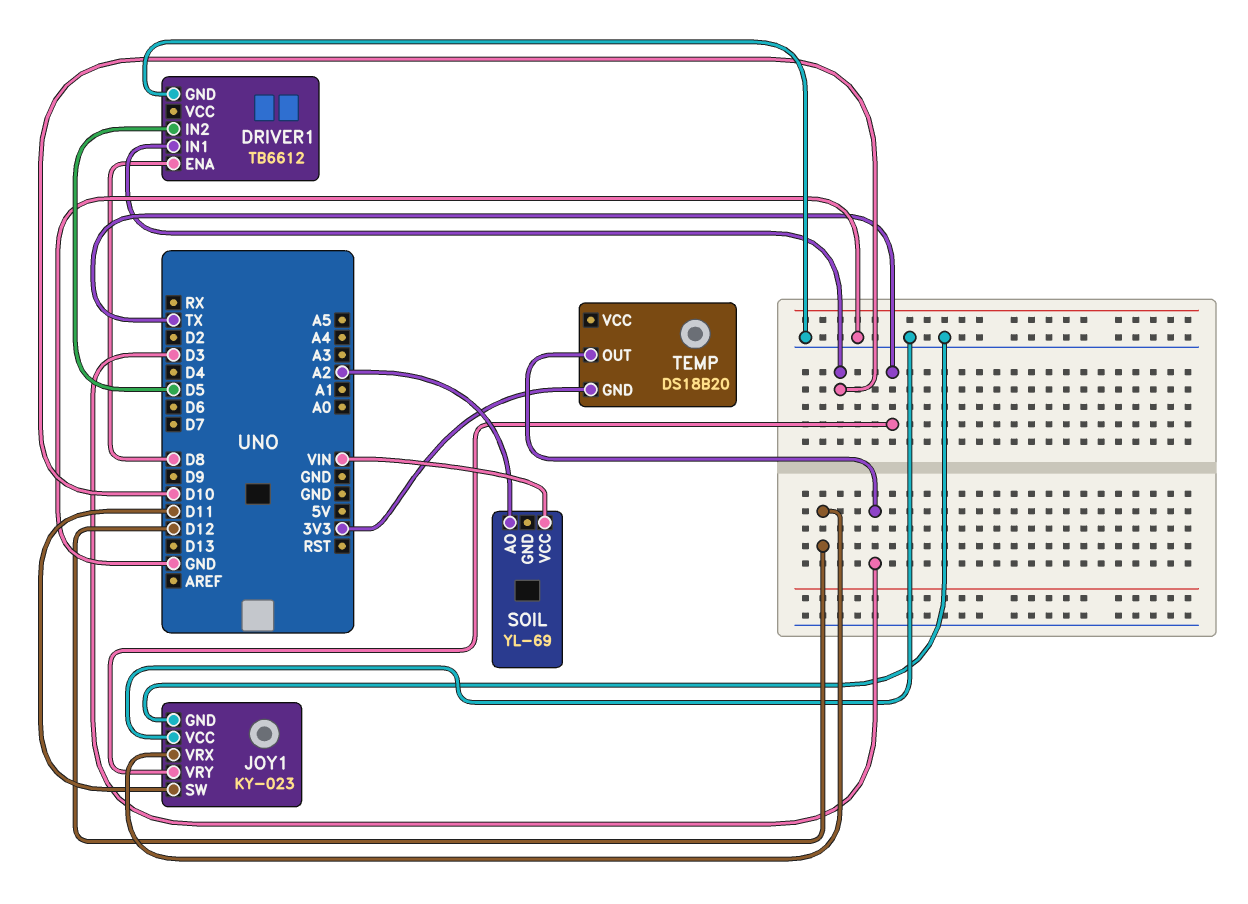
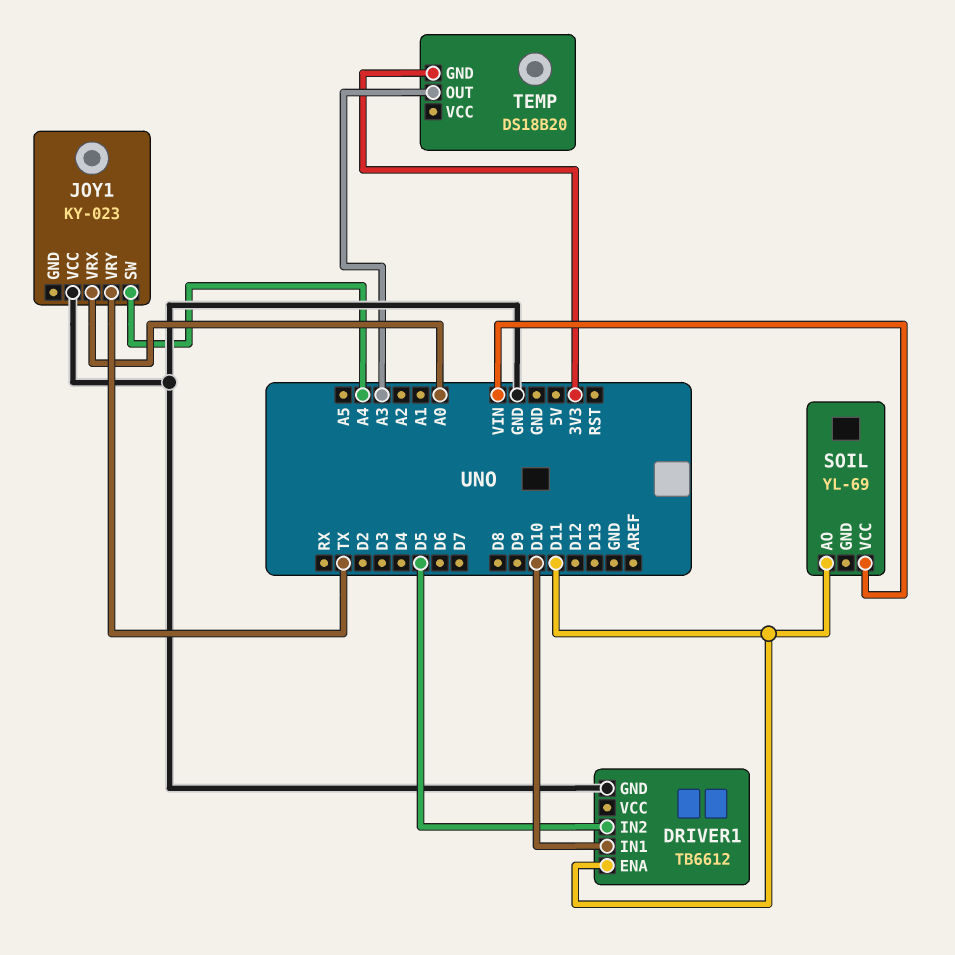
DRIVER1 pin ENA: D8 -> D11
JOY1 pin GND: GND -> none
JOY1 pin SW: D11 -> A4
JOY1 pin VRX: D12 -> A0
SOIL pin AO: A2 -> D11
TEMP pin OUT: D3 -> A3

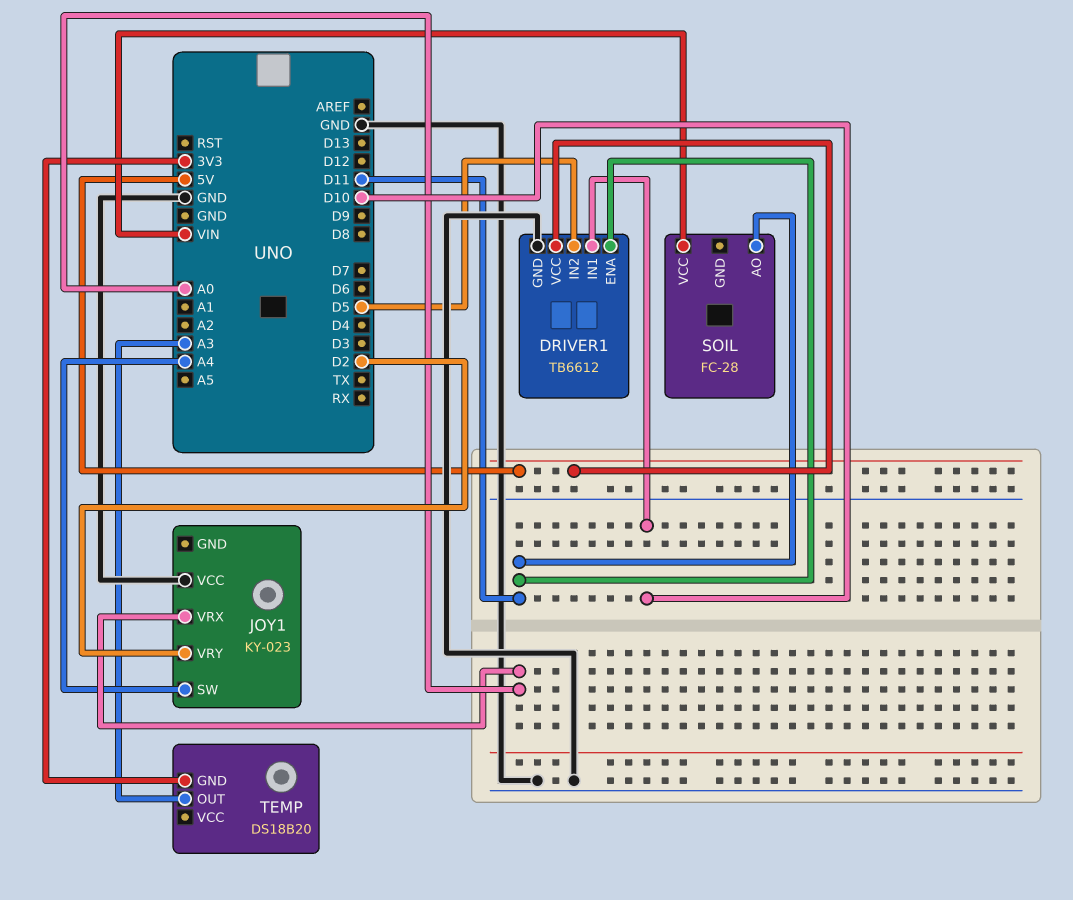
DRIVER1 pin VCC: none -> 5V
JOY1 pin VRY: TX -> D2
SOIL: YL-69 -> FC-28

